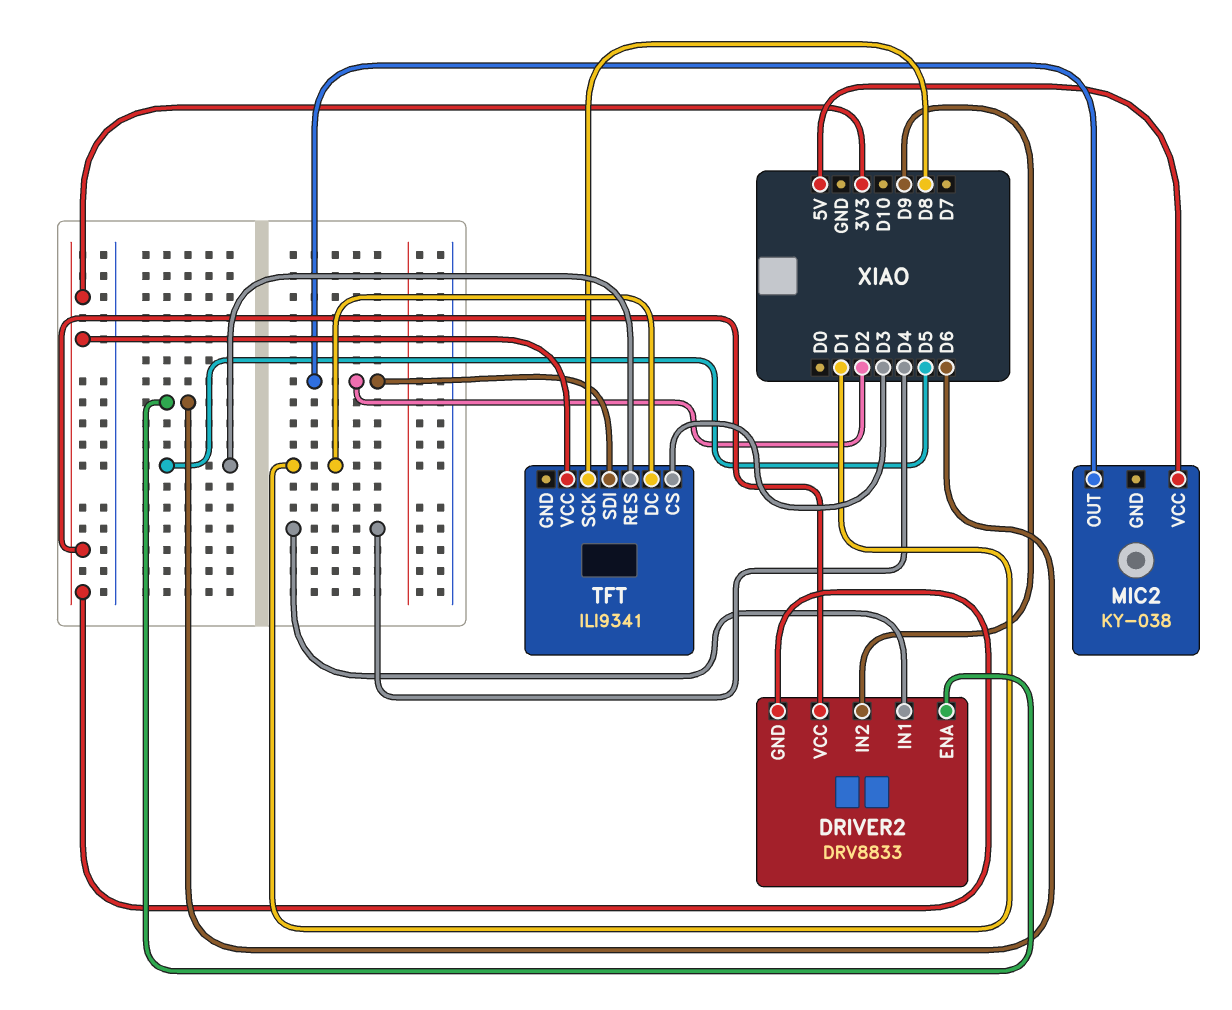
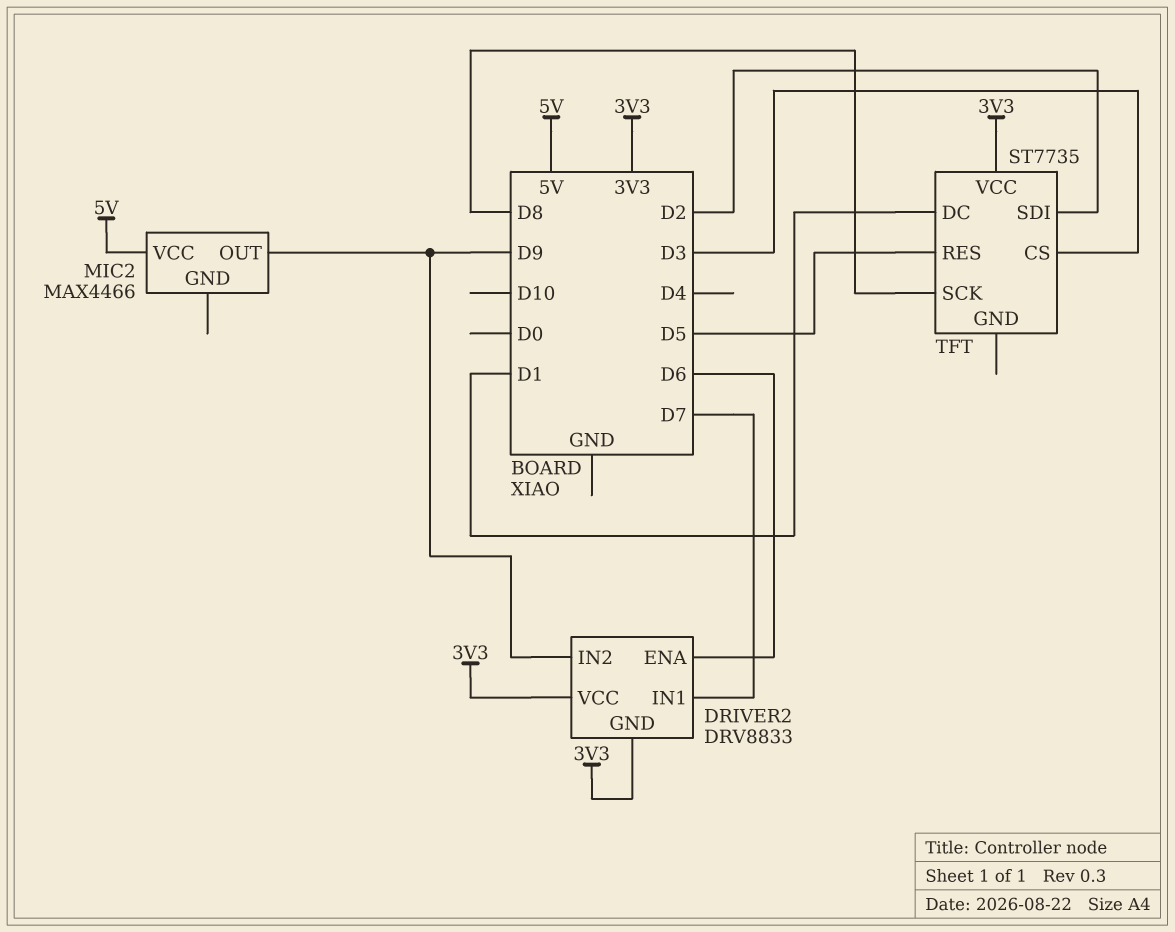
DRIVER2 pin IN1: D4 -> D7
MIC2: KY-038 -> MAX4466
MIC2 pin OUT: D2 -> D9
TFT: ILI9341 -> ST7735

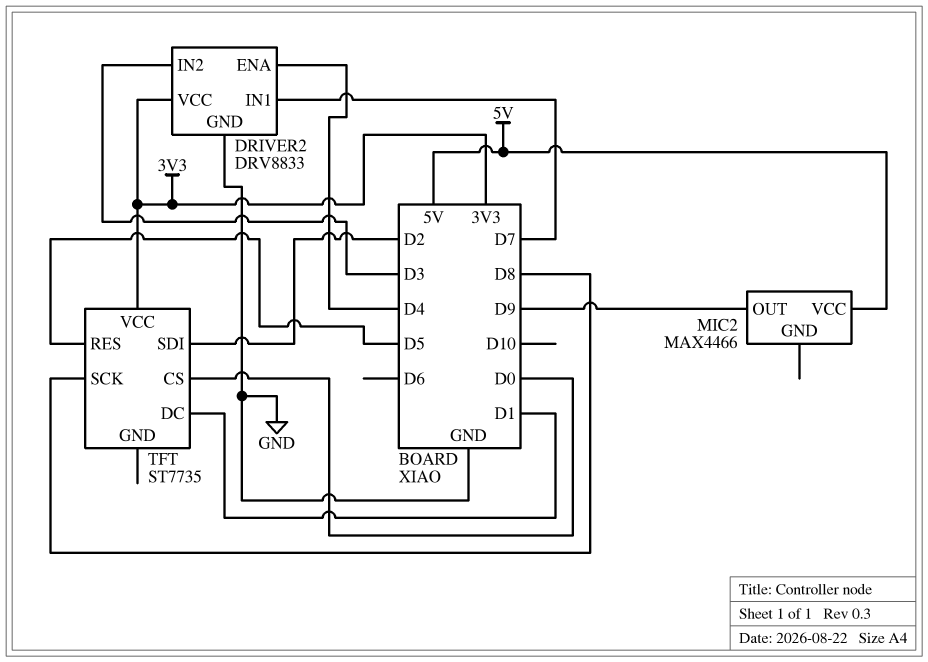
DRIVER2 pin ENA: D6 -> D4
DRIVER2 pin GND: 3V3 -> GND
DRIVER2 pin IN2: D9 -> D3
TFT pin CS: D3 -> D0

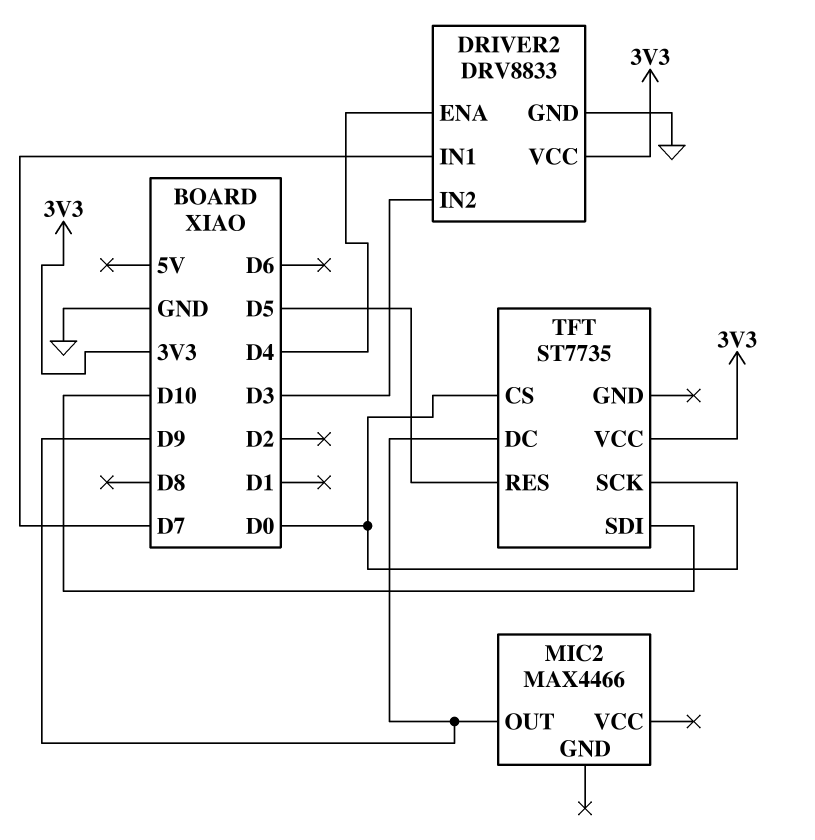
MIC2 pin VCC: 5V -> none
TFT pin DC: D1 -> D9
TFT pin SCK: D8 -> D0
TFT pin SDI: D2 -> D10

